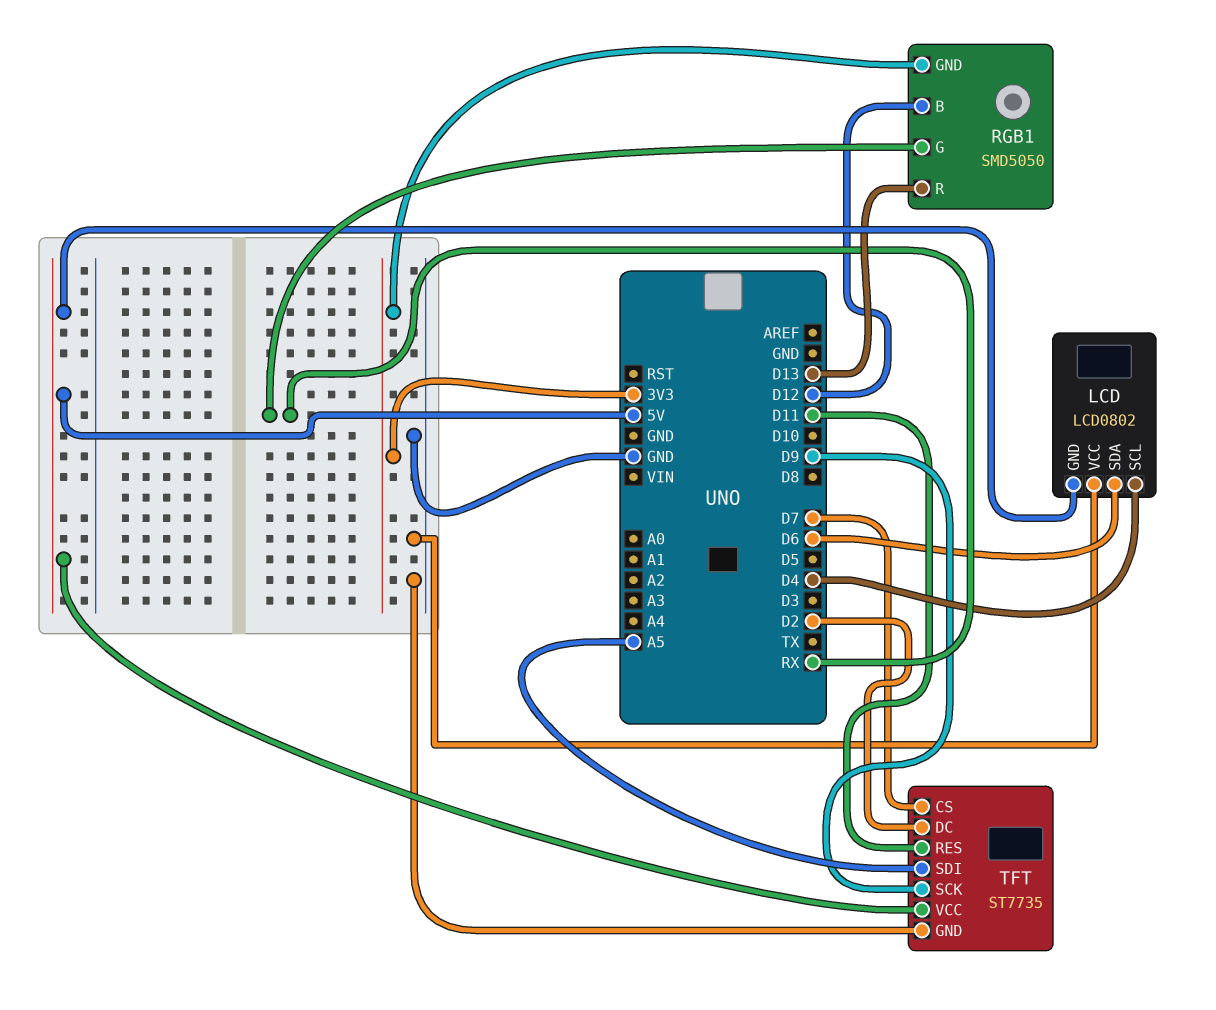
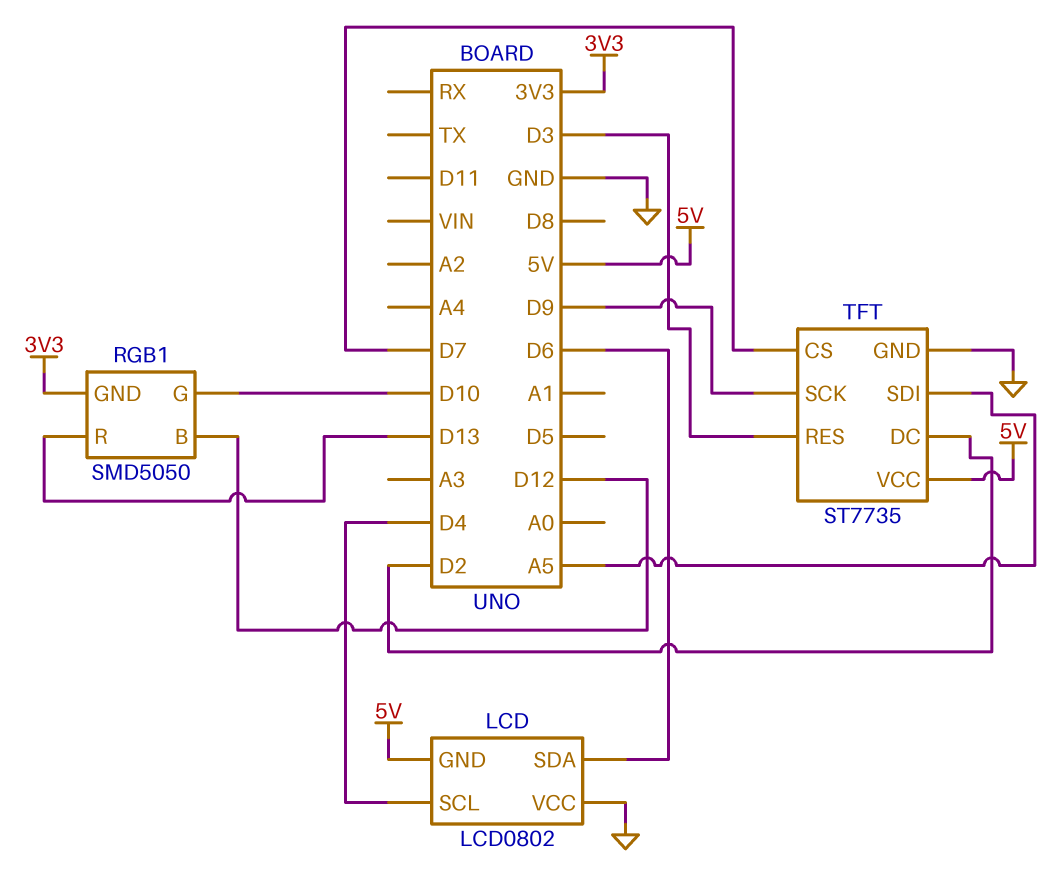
RGB1 pin G: RX -> D10
TFT pin RES: D11 -> D3

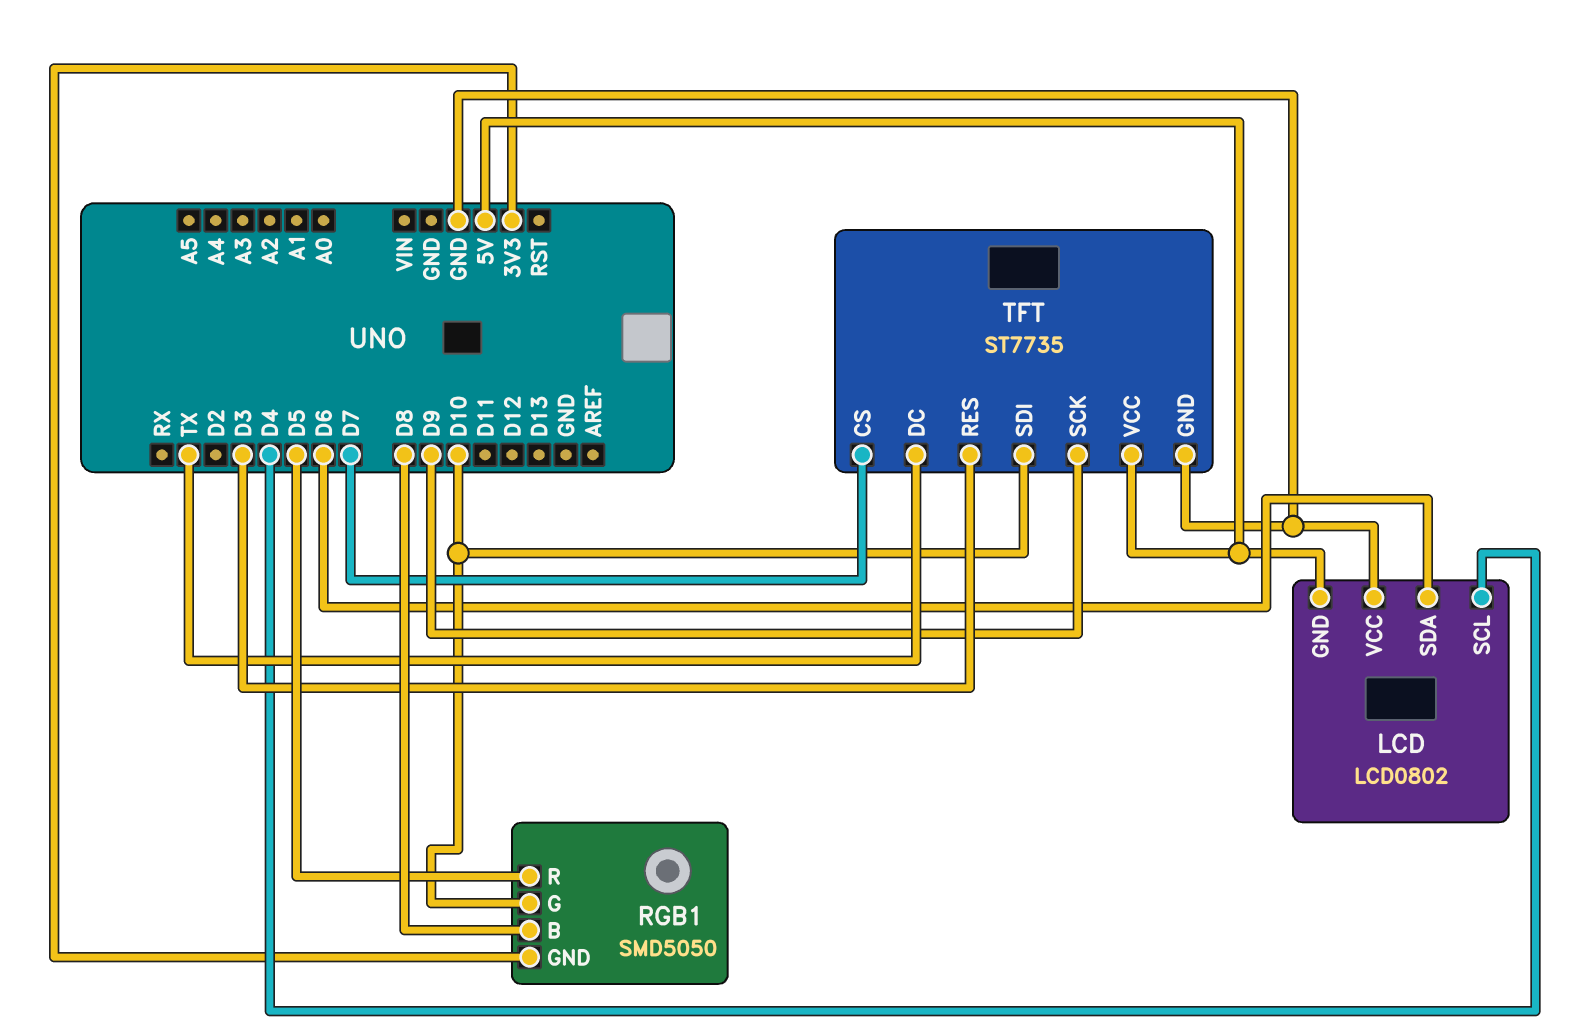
RGB1 pin B: D12 -> D8
RGB1 pin R: D13 -> D5
TFT pin DC: D2 -> TX
TFT pin SDI: A5 -> D10

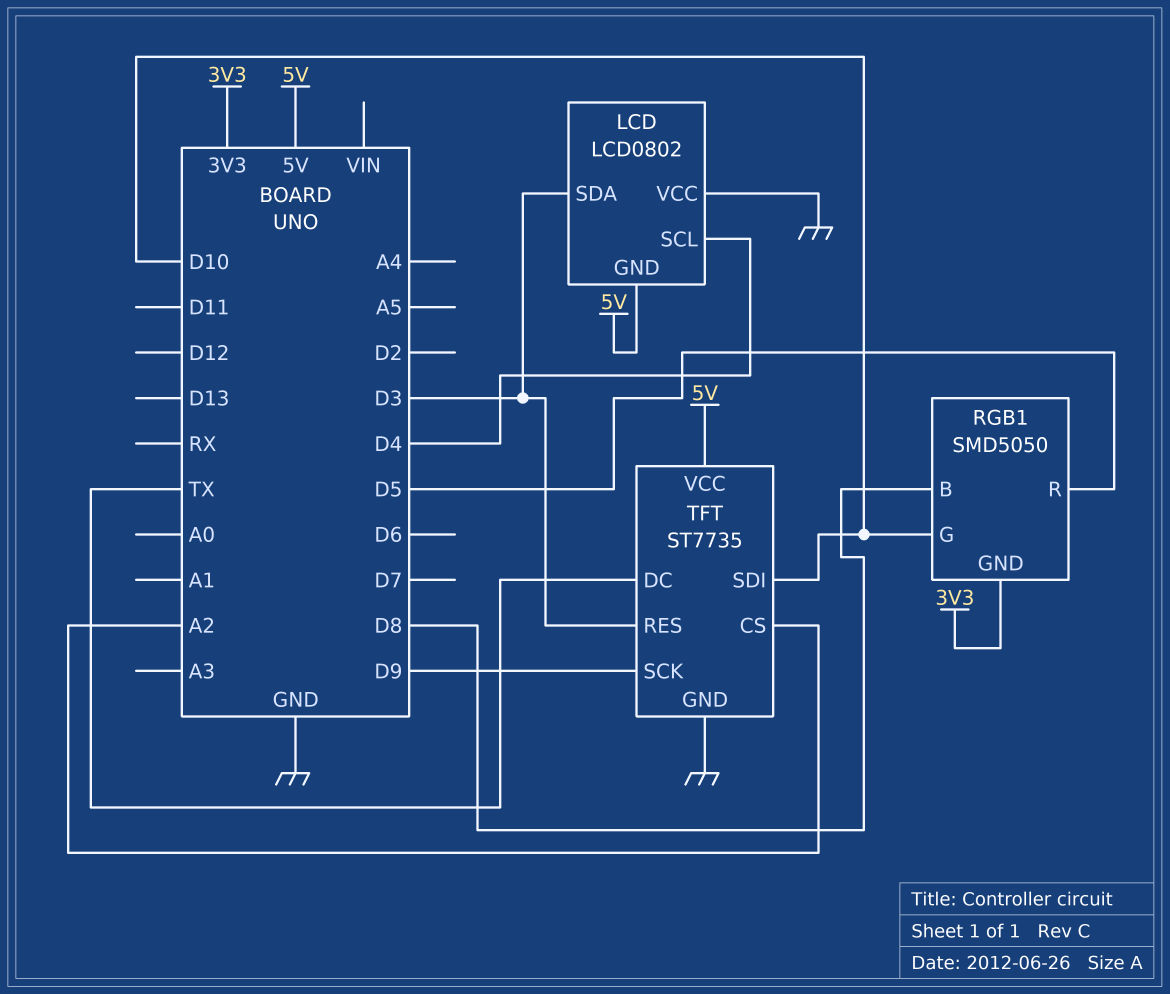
LCD pin SDA: D6 -> D3
TFT pin CS: D7 -> A2

